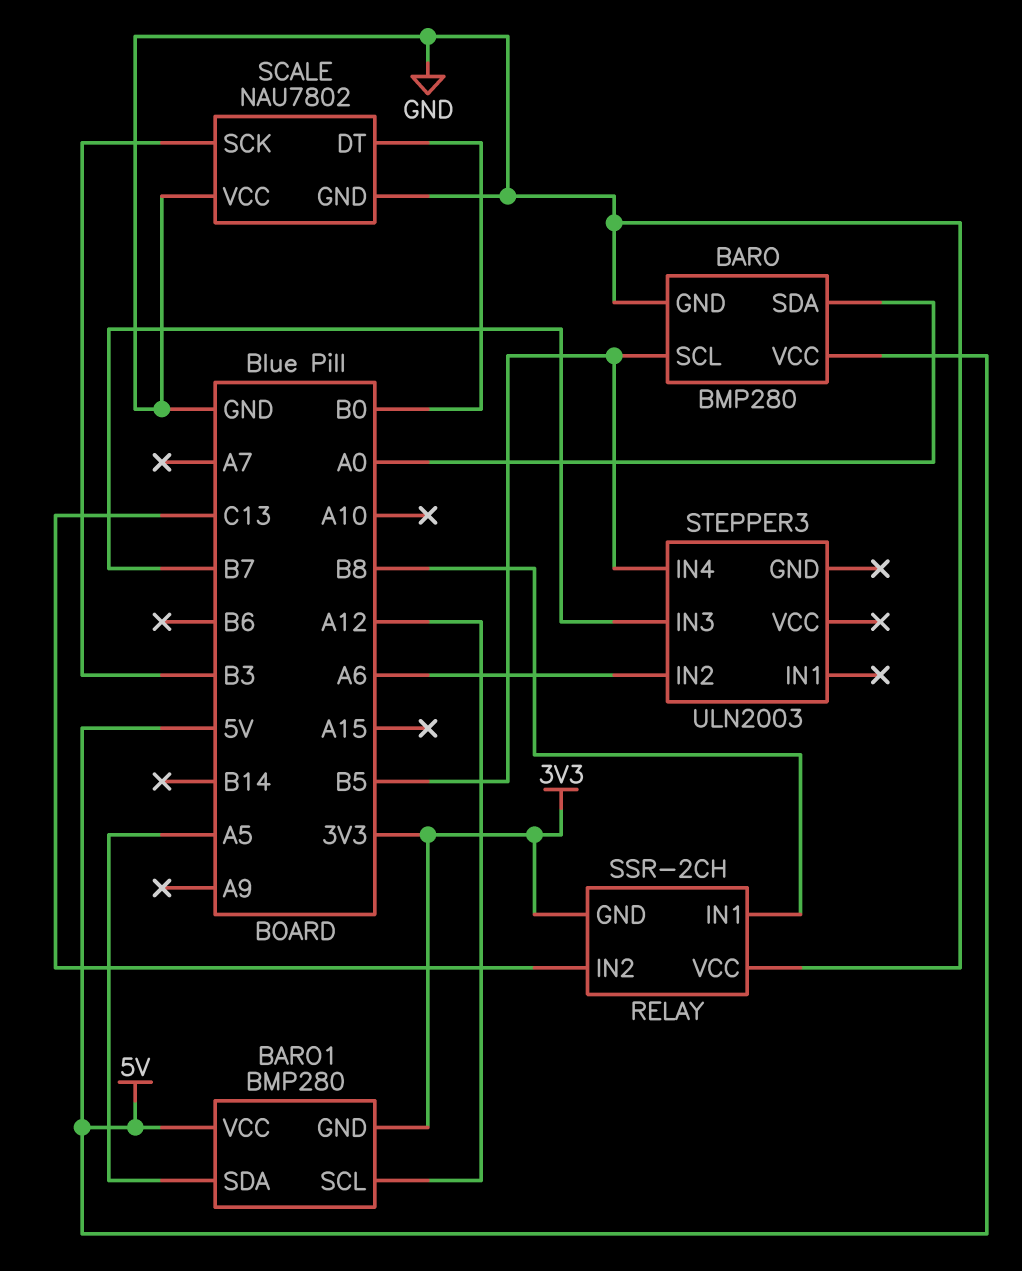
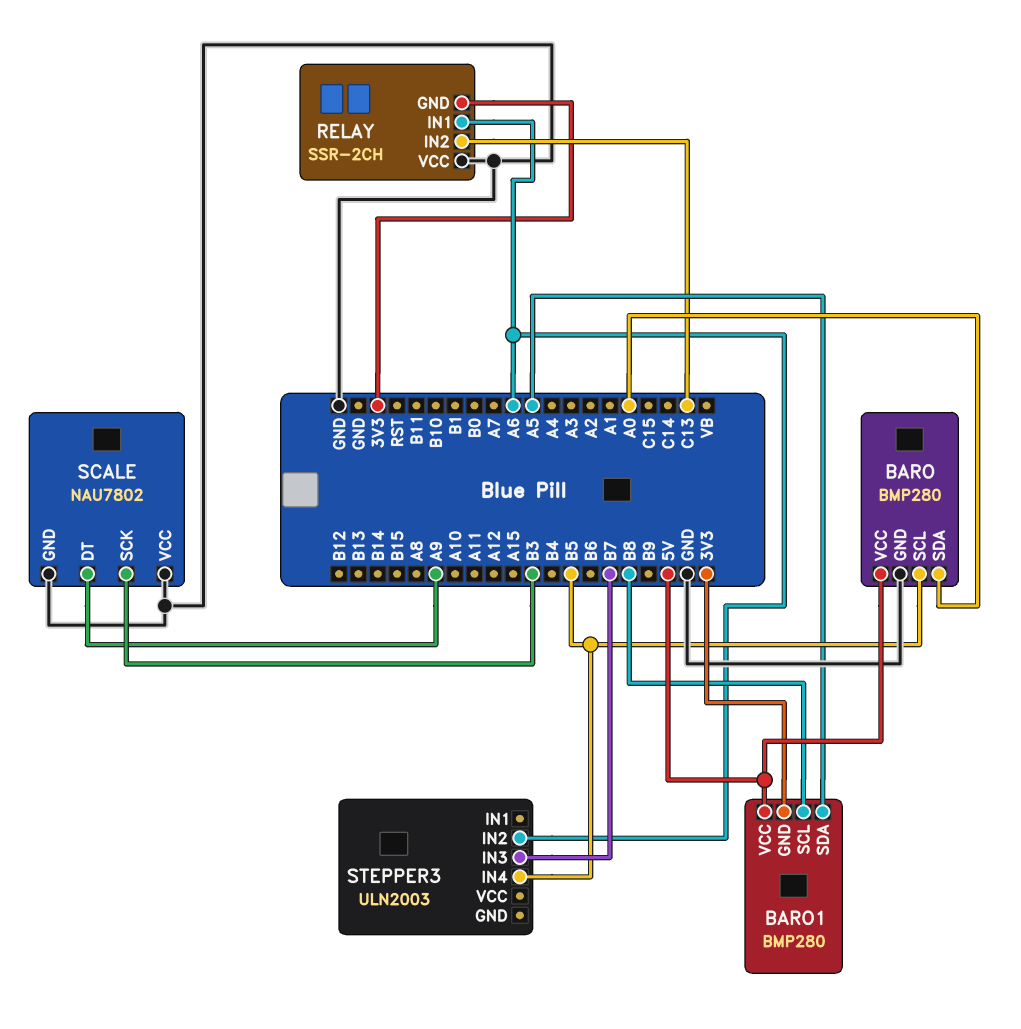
BARO1 pin SCL: A12 -> B8
RELAY pin IN1: B8 -> A6
SCALE pin DT: B0 -> A9

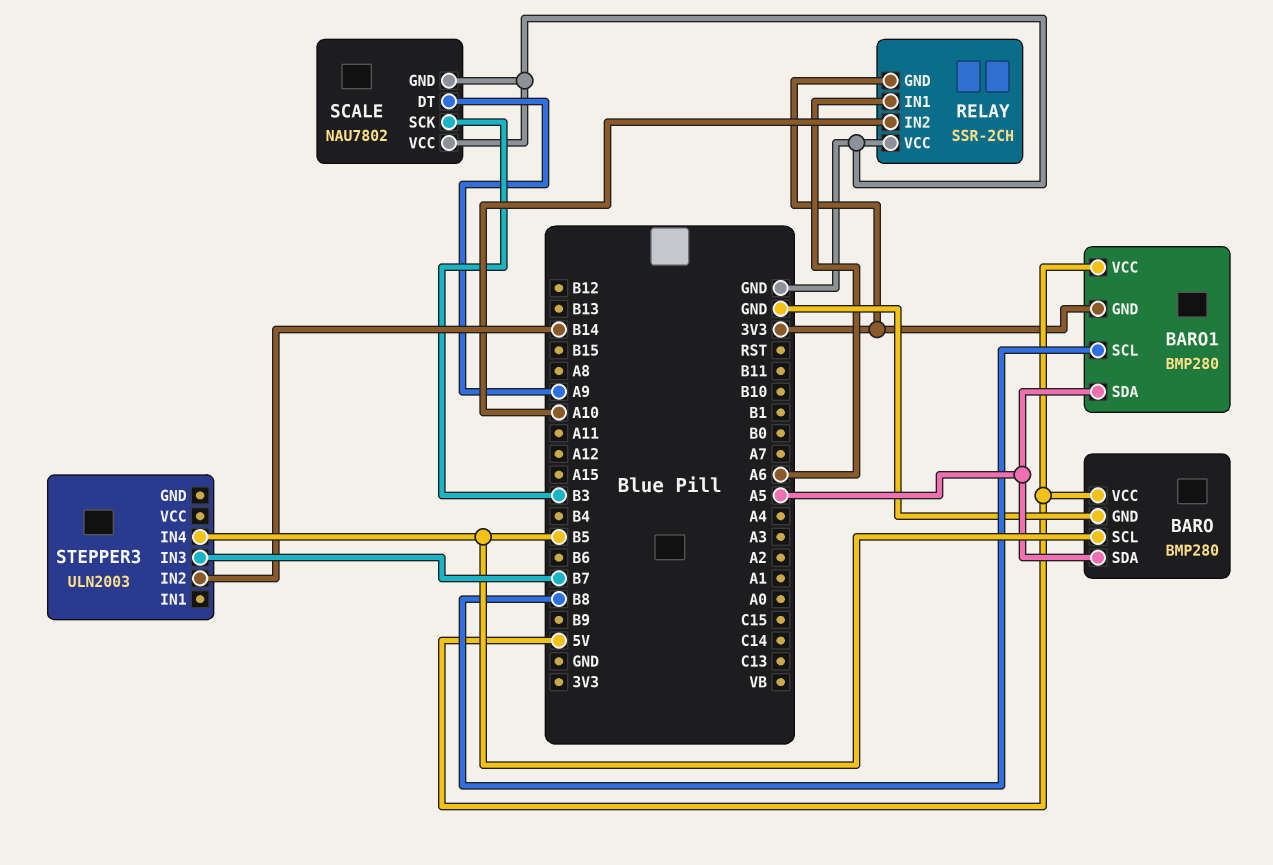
BARO pin SDA: A0 -> A5
RELAY pin IN2: C13 -> A10
STEPPER3 pin IN2: A6 -> B14

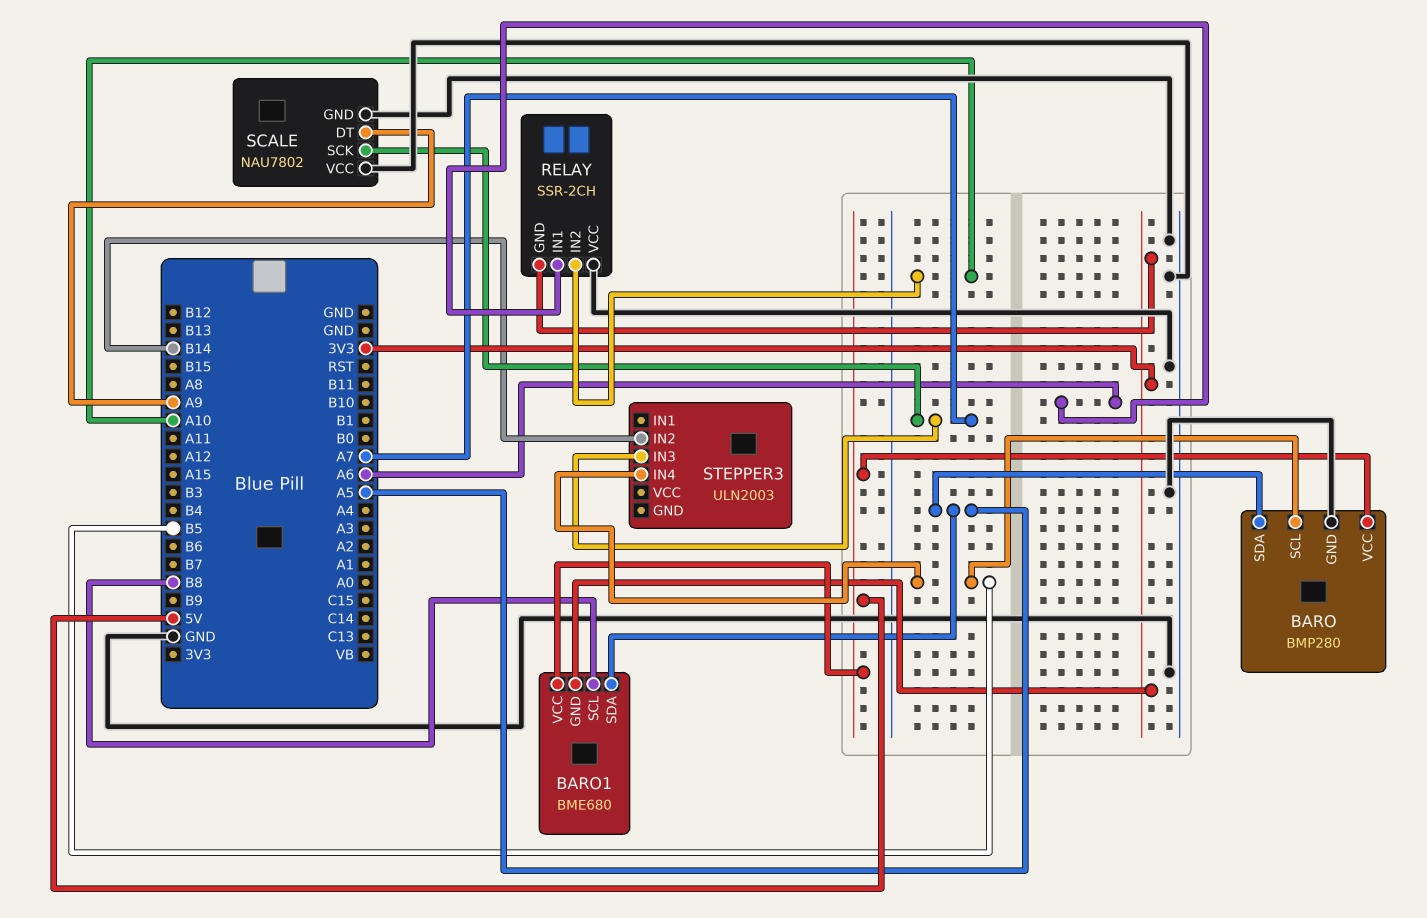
BARO1: BMP280 -> BME680
SCALE pin SCK: B3 -> A7
STEPPER3 pin IN3: B7 -> A7

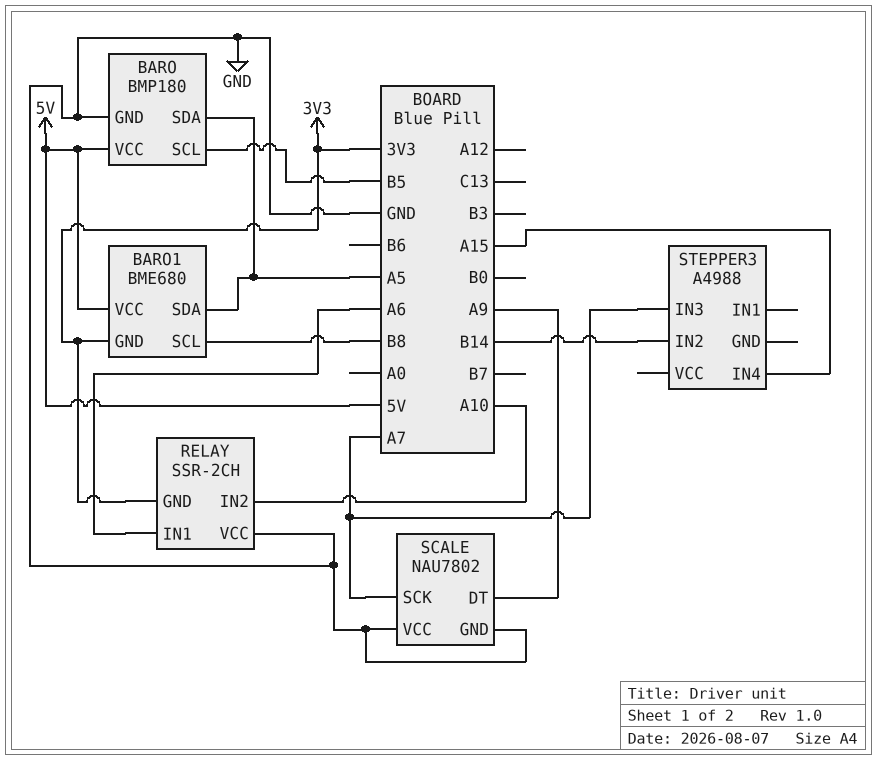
BARO: BMP280 -> BMP180
STEPPER3: ULN2003 -> A4988
STEPPER3 pin IN4: B5 -> A15

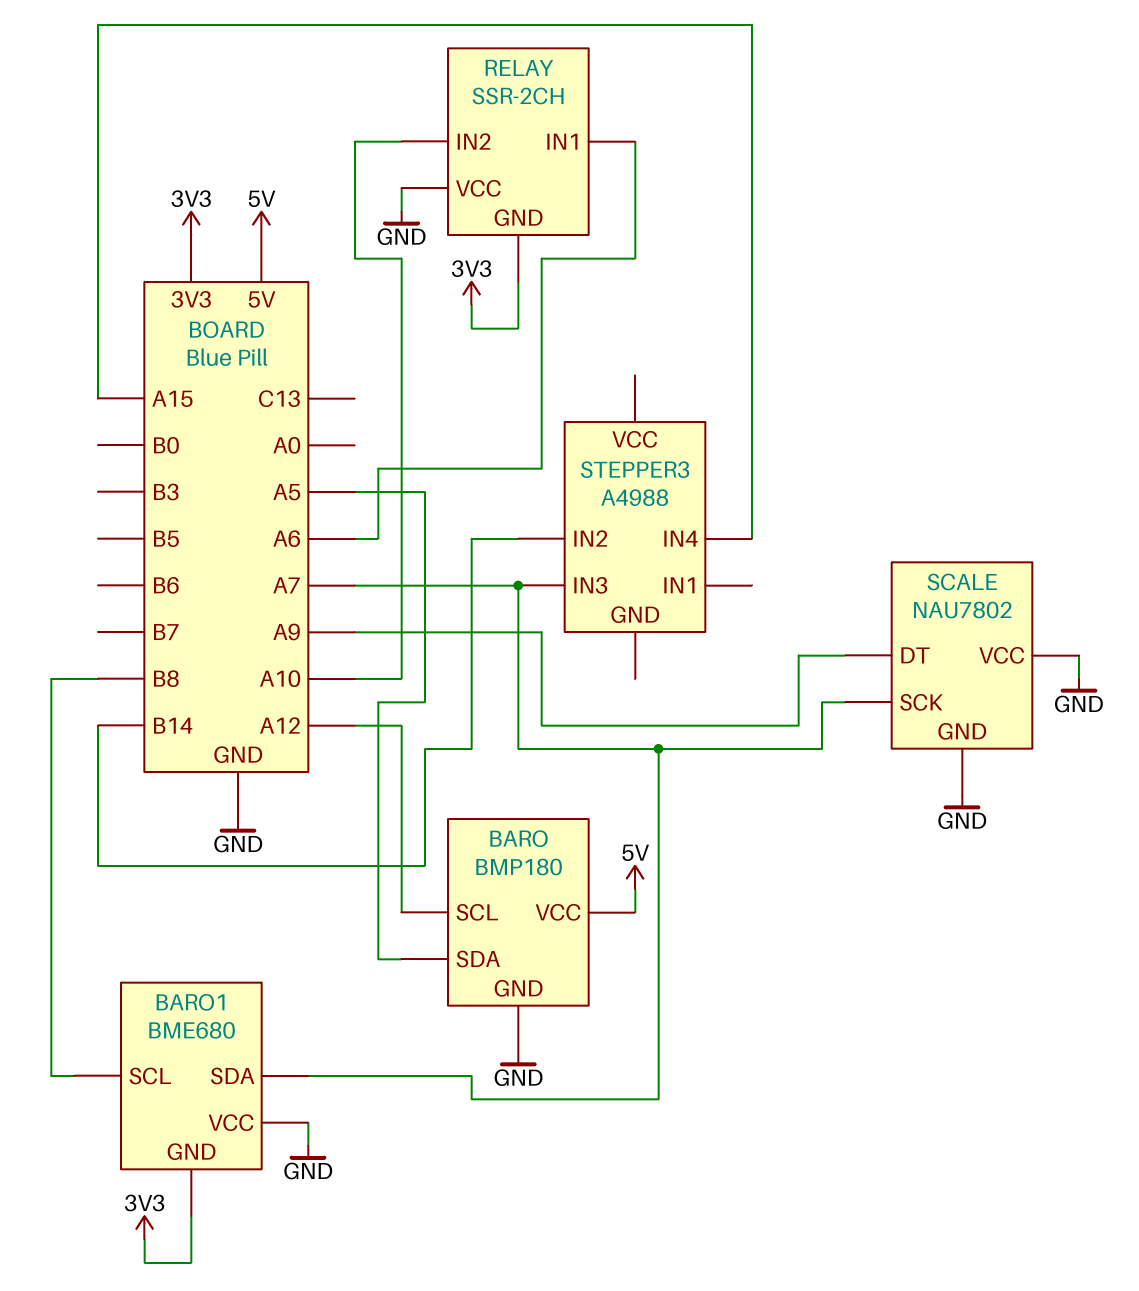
BARO pin SCL: B5 -> A12
BARO1 pin SDA: A5 -> A7
BARO1 pin VCC: 5V -> GND

